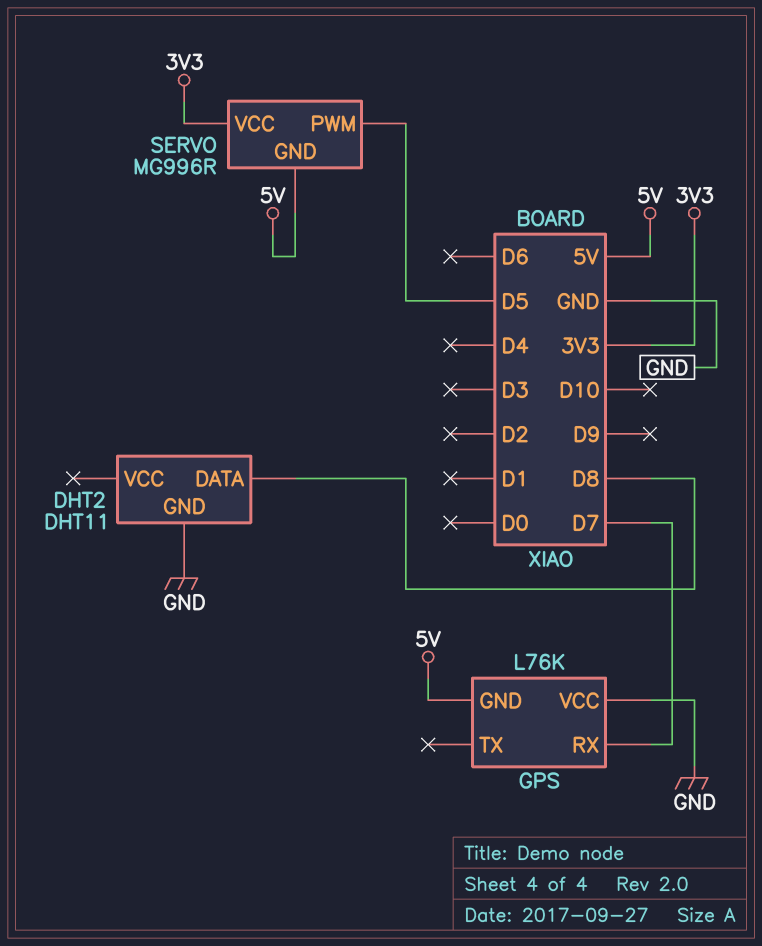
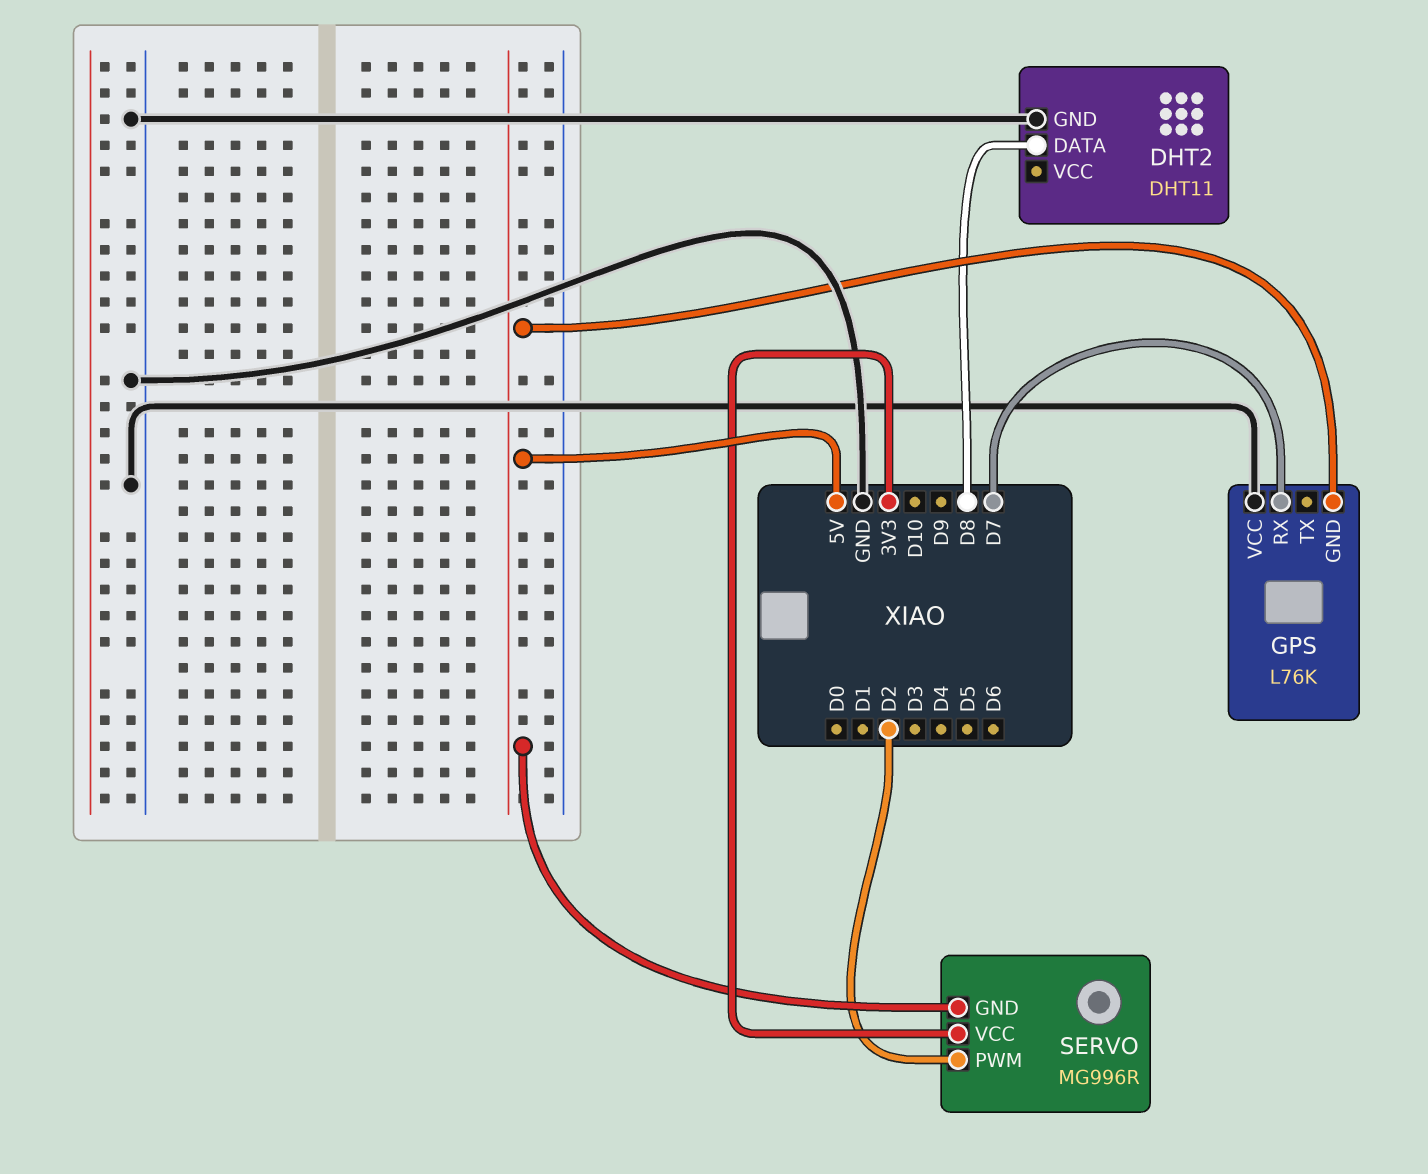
SERVO pin PWM: D5 -> D2

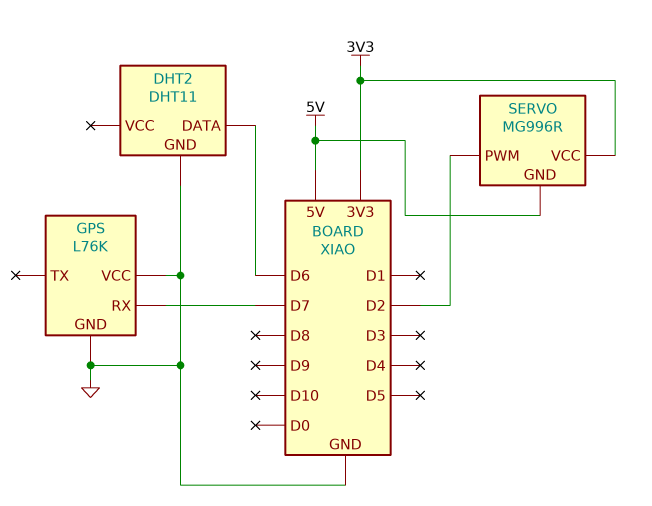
DHT2 pin DATA: D8 -> D6
GPS pin GND: 5V -> GND

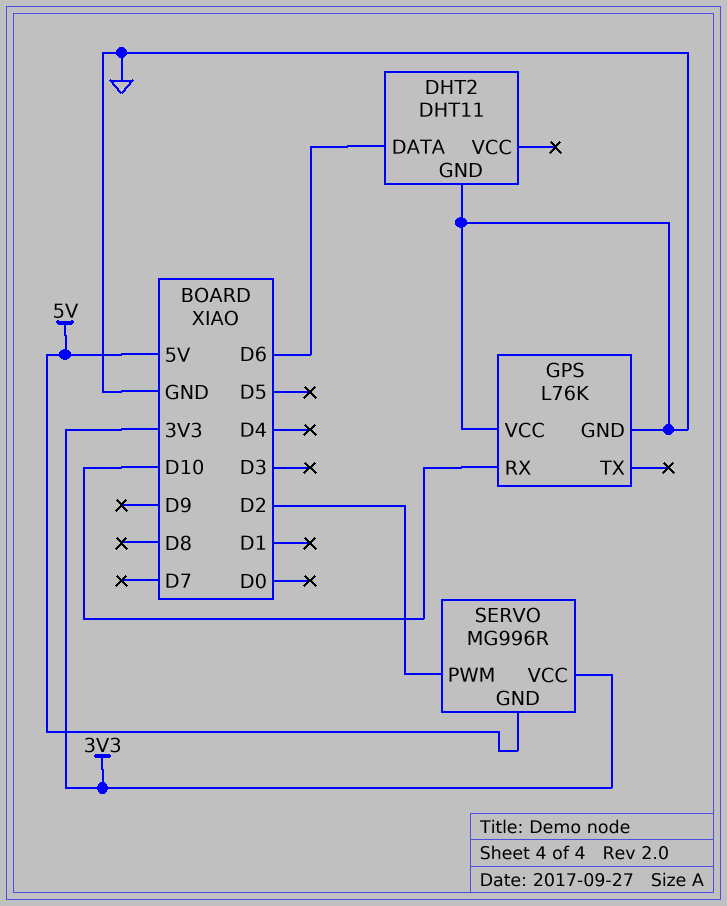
GPS pin RX: D7 -> D10

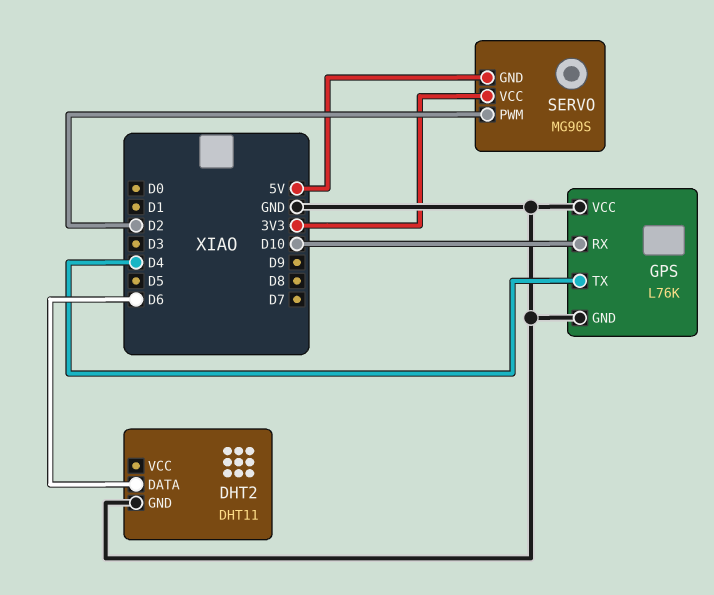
GPS pin TX: none -> D4
SERVO: MG996R -> MG90S

